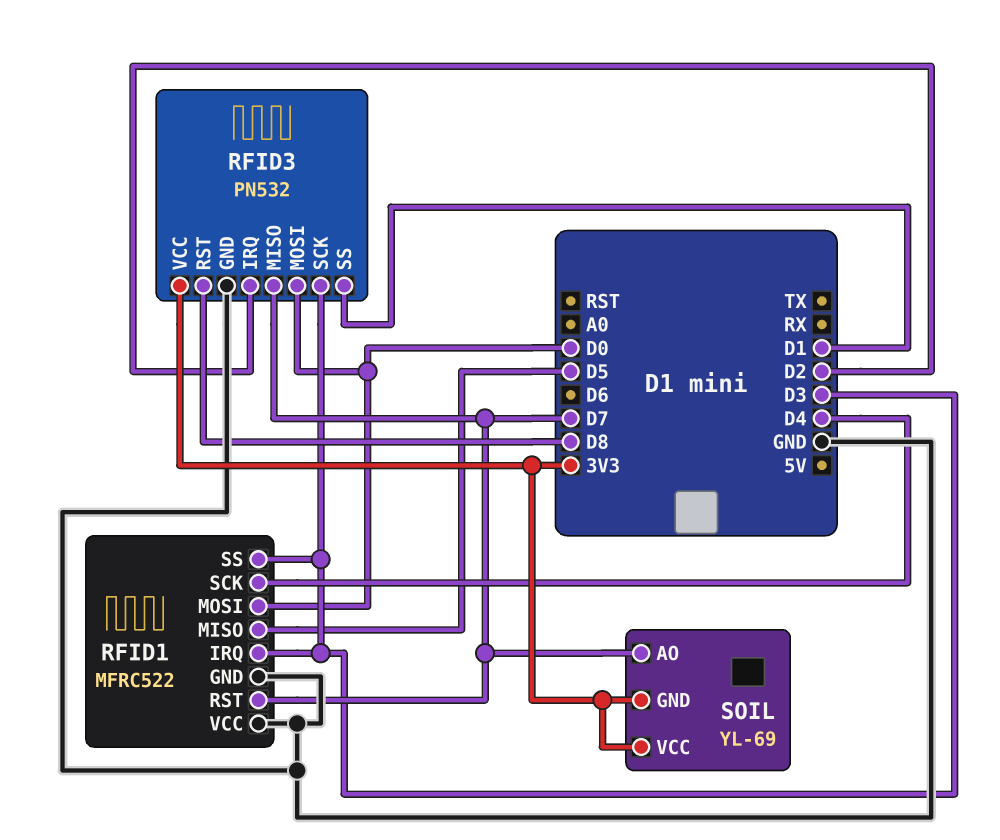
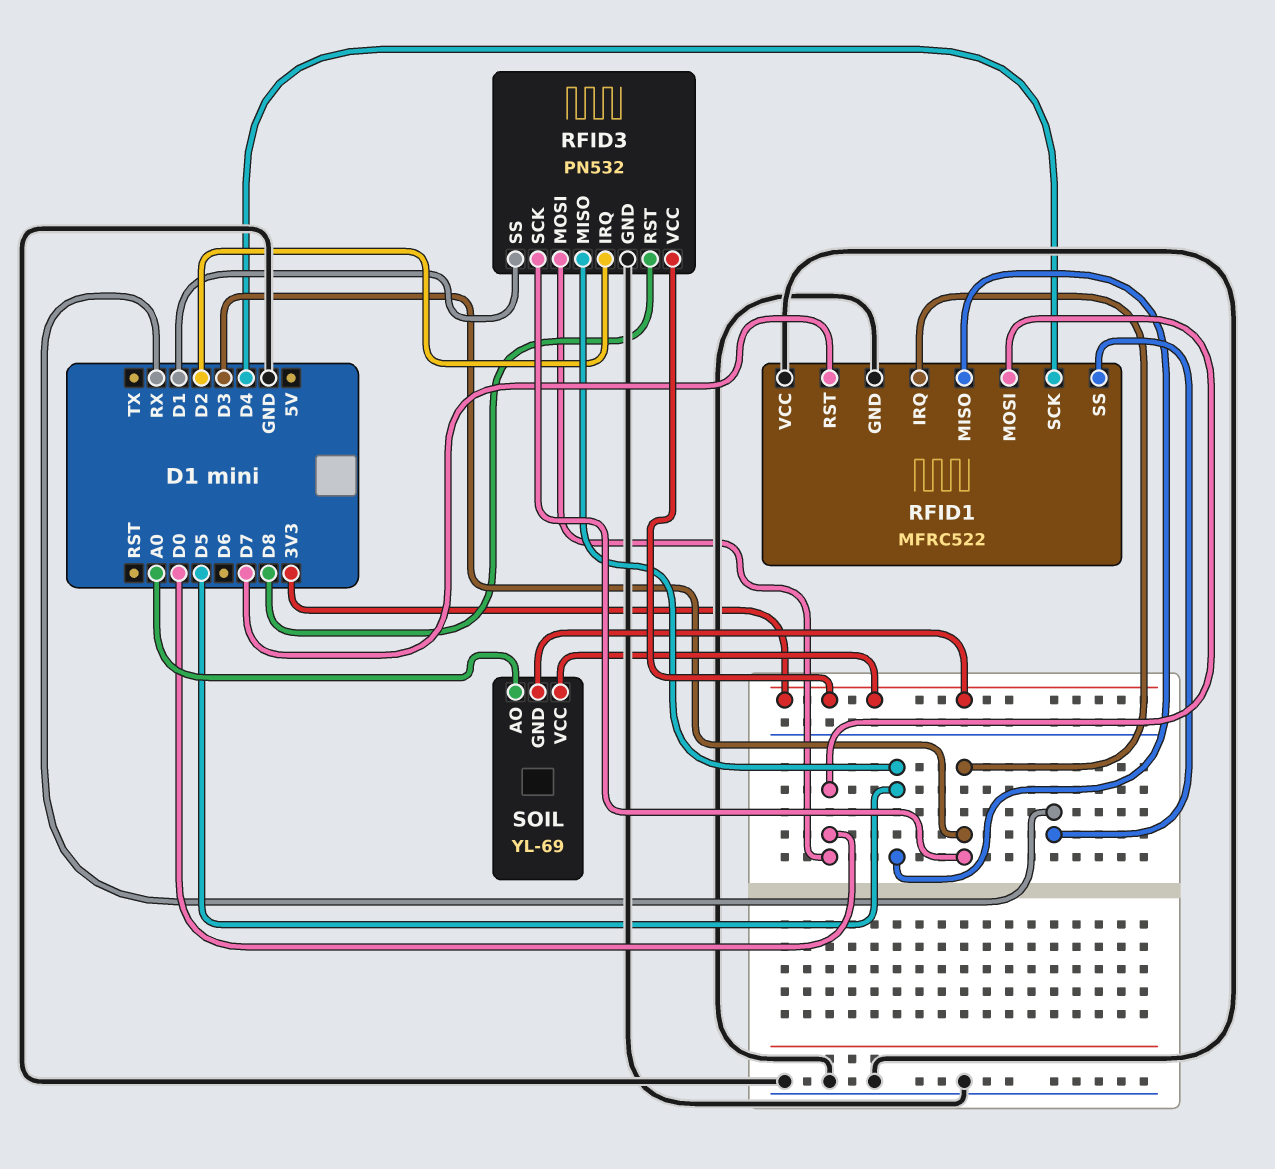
RFID1 pin SS: D3 -> RX
RFID3 pin MISO: D7 -> D5
SOIL pin AO: D7 -> A0

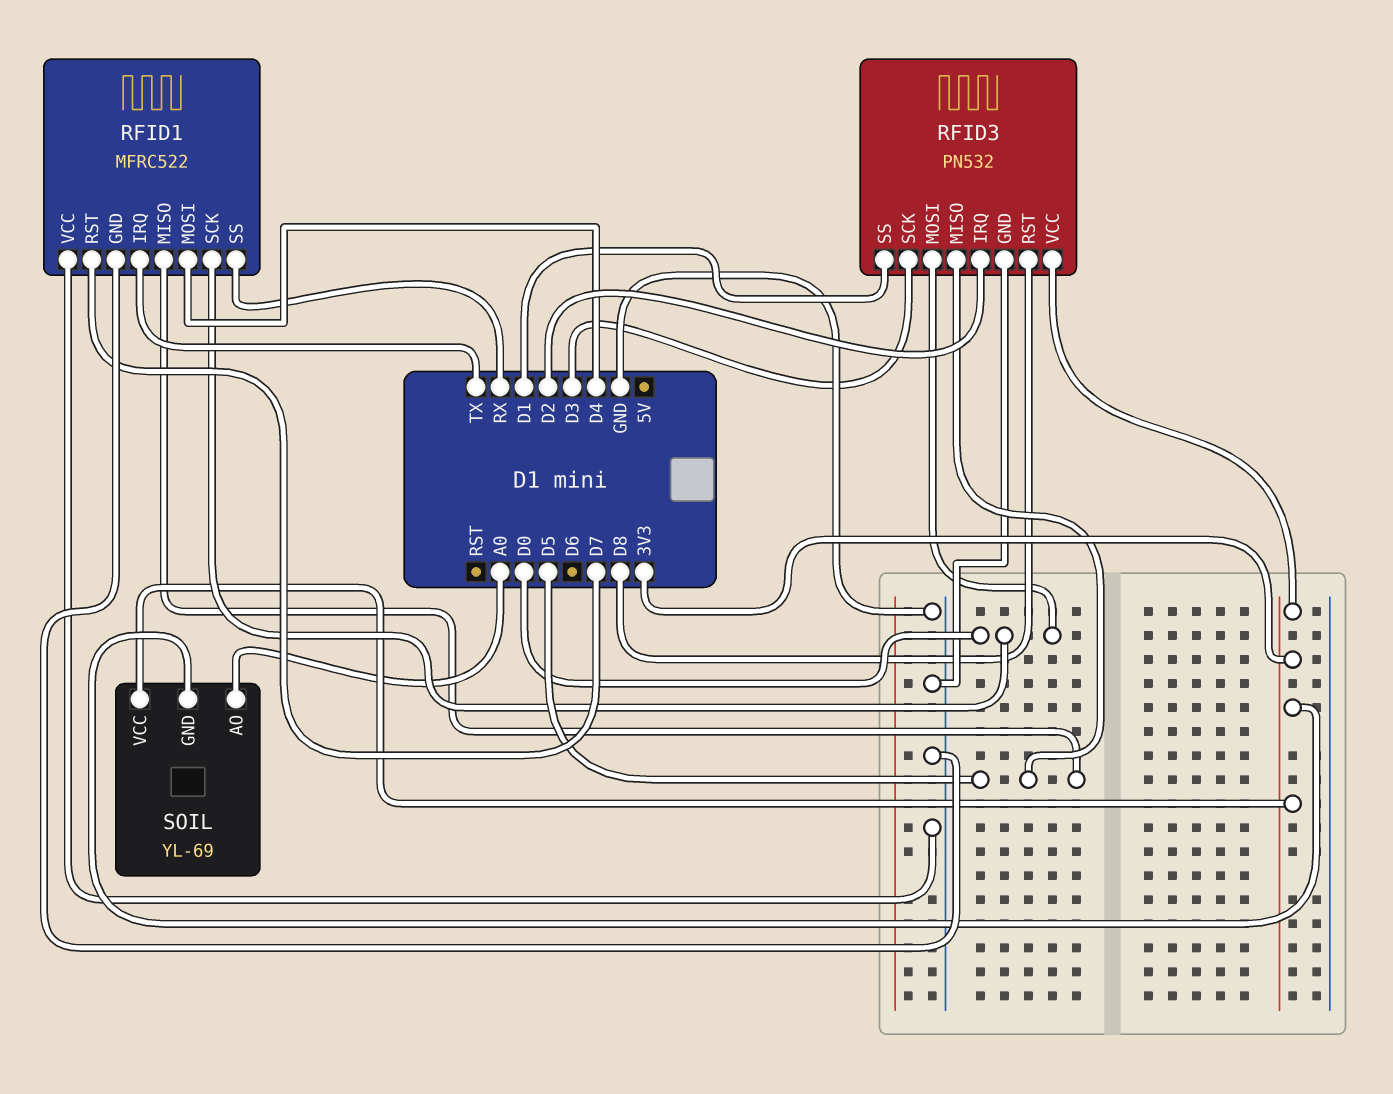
RFID1 pin IRQ: D3 -> TX
RFID1 pin MOSI: D0 -> D4
RFID1 pin SCK: D4 -> D0

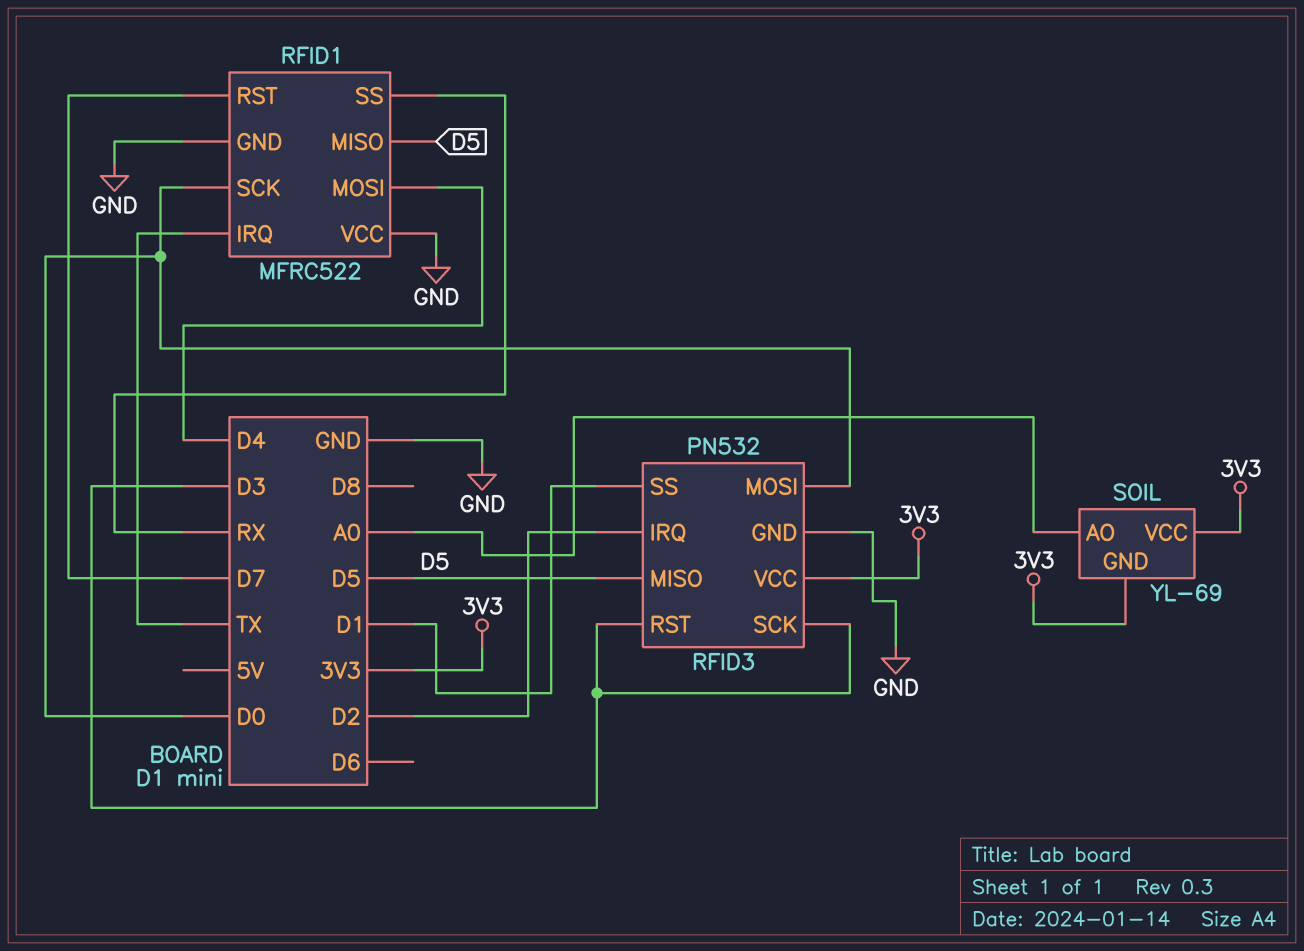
RFID3 pin RST: D8 -> D3

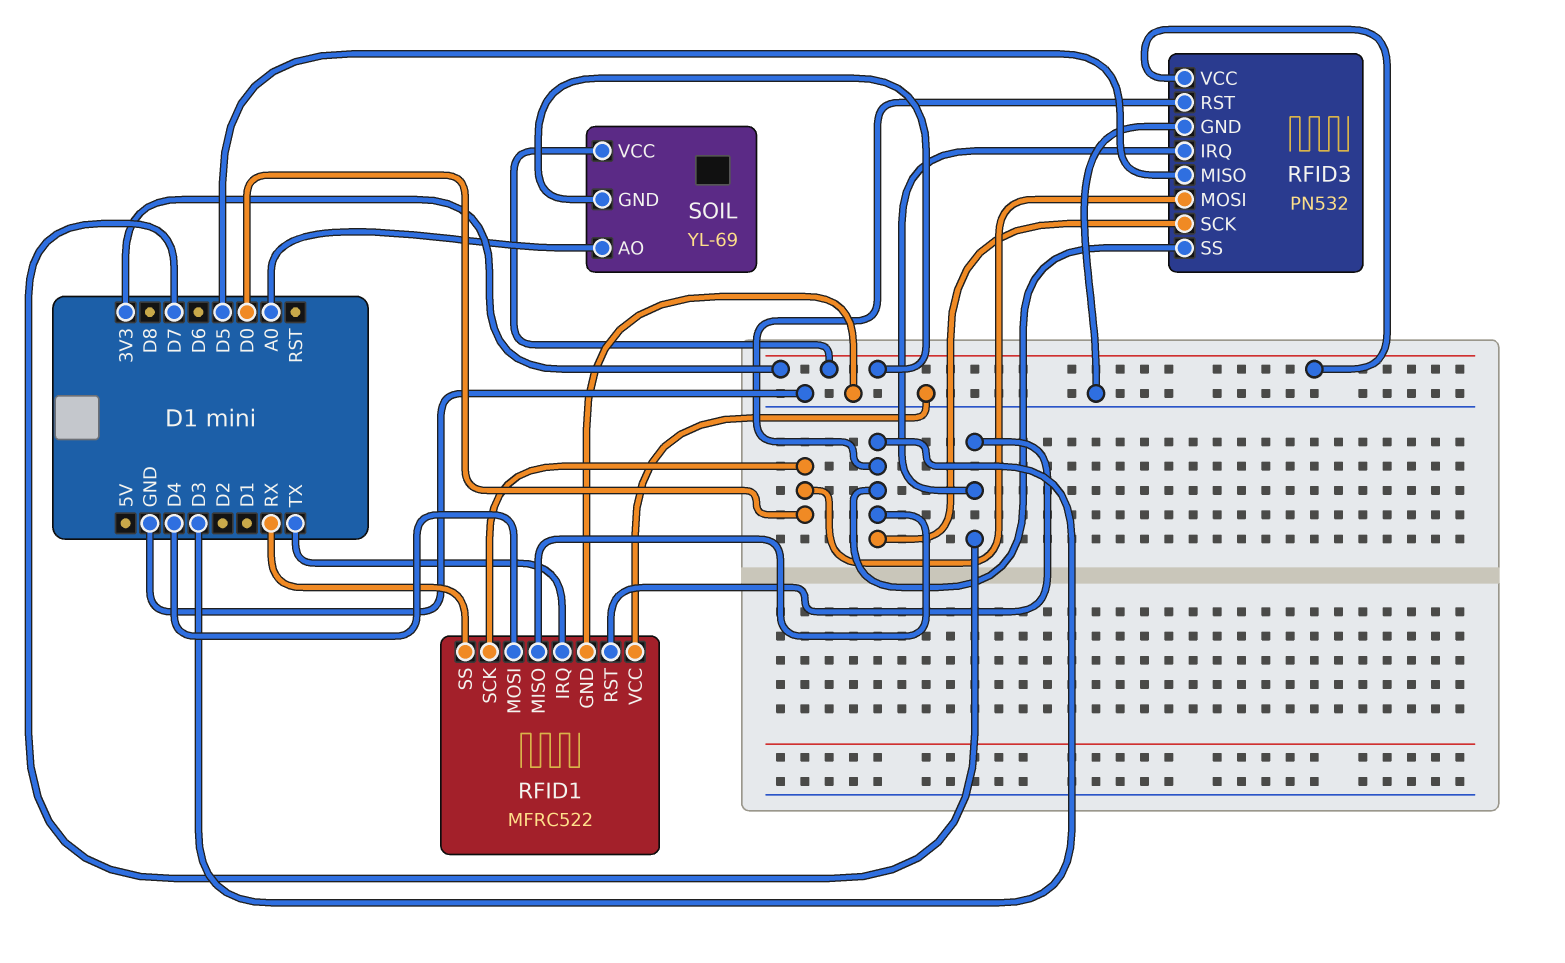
RFID1 pin MISO: D5 -> D3
RFID3 pin IRQ: D2 -> D7
RFID3 pin SS: D1 -> D3

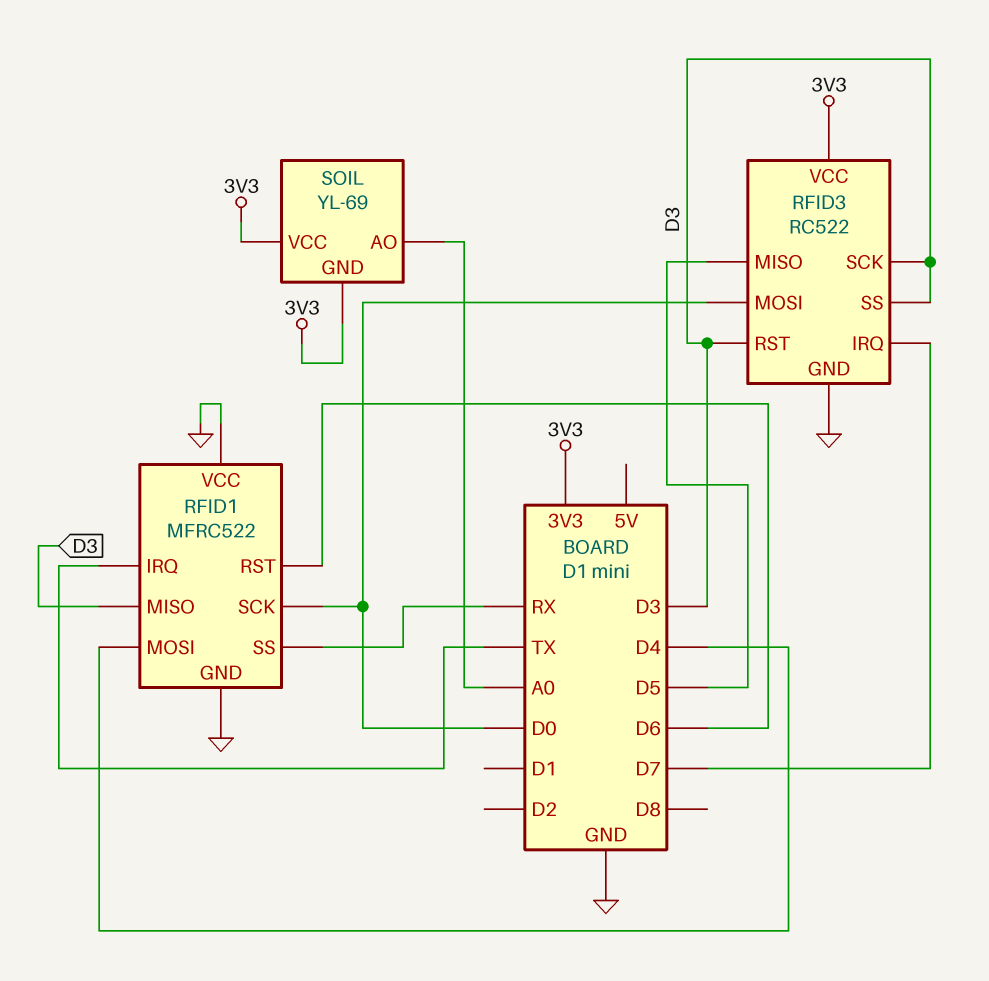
RFID1 pin RST: D7 -> D6
RFID3: PN532 -> RC522

